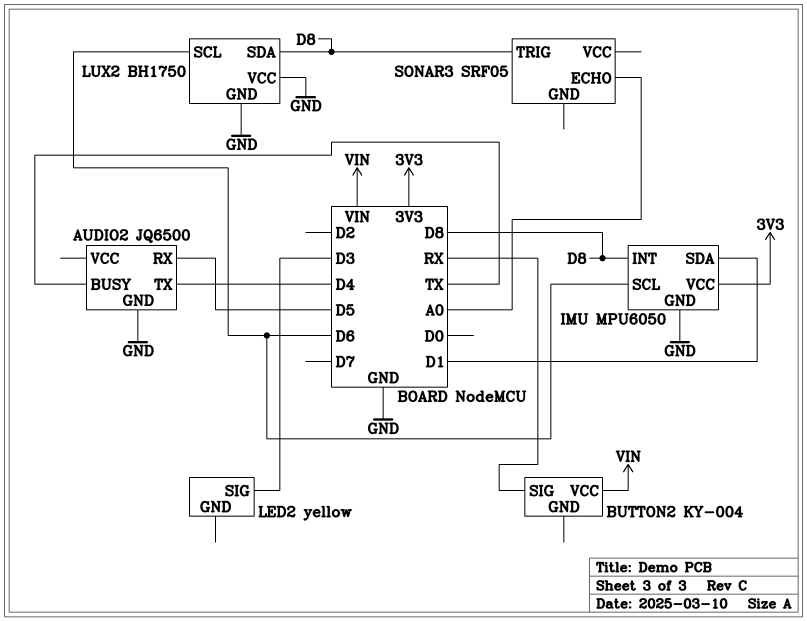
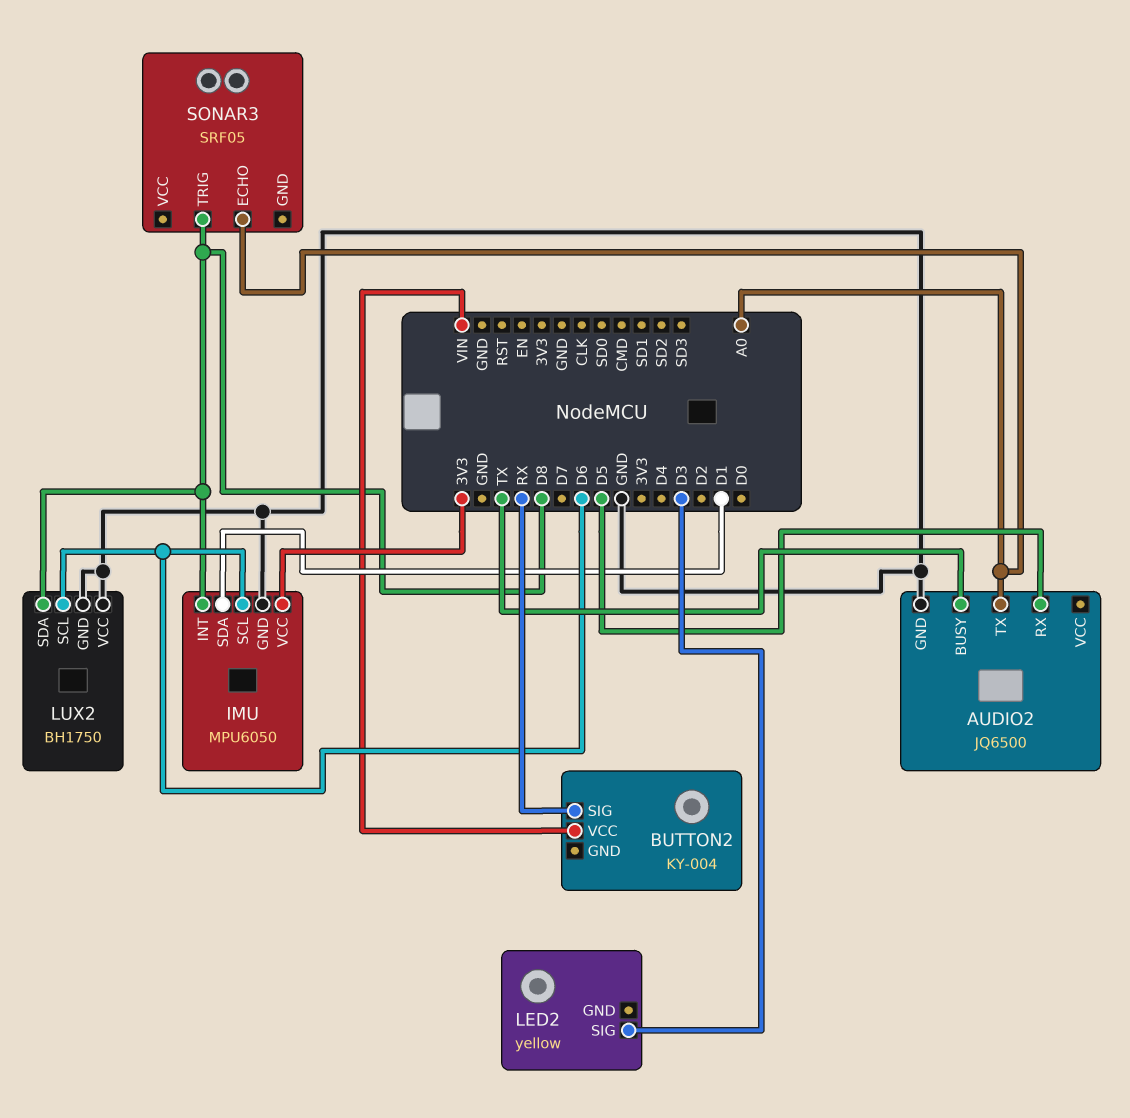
AUDIO2 pin TX: D4 -> A0

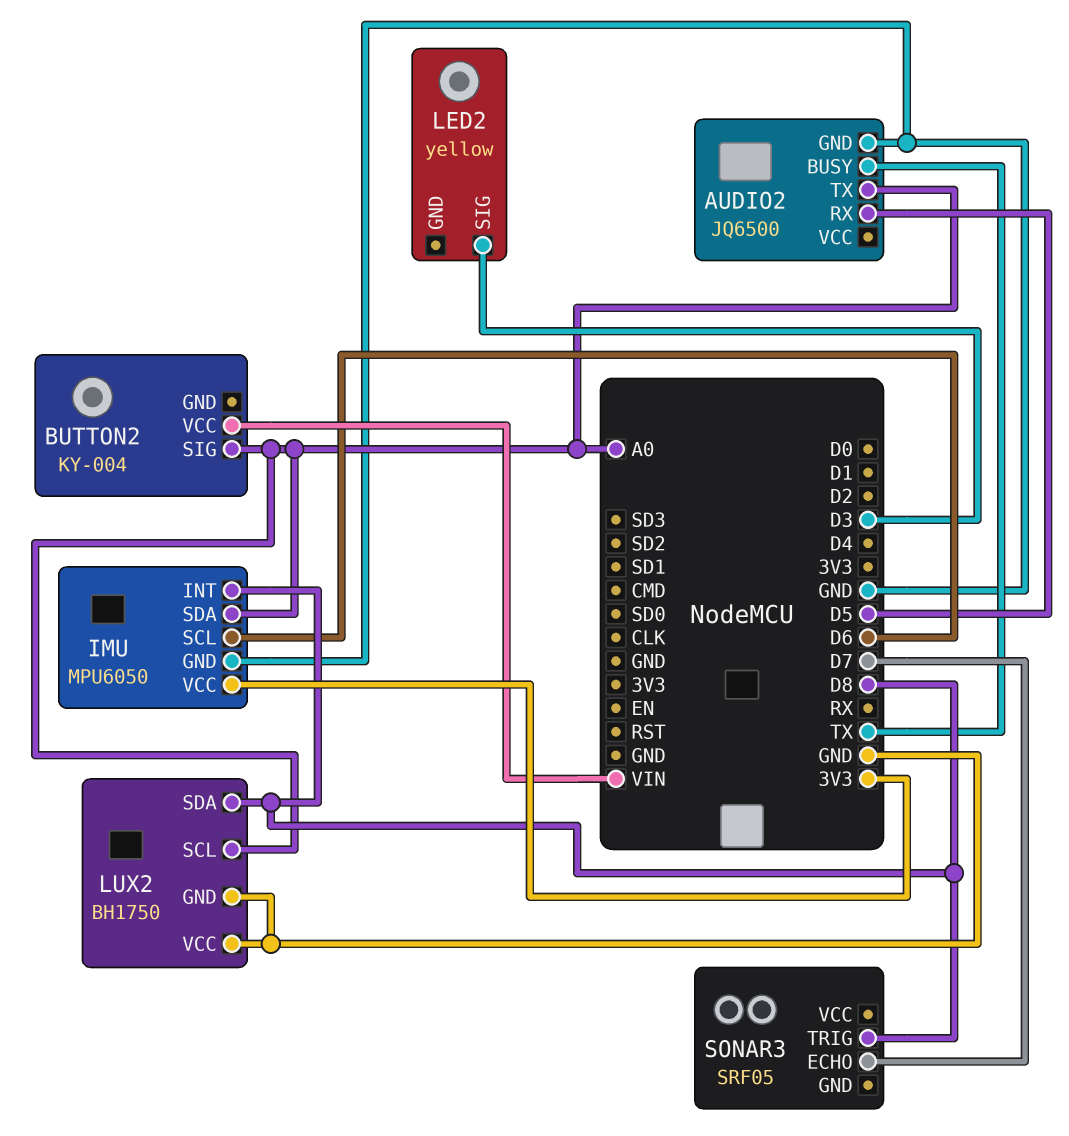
BUTTON2 pin SIG: RX -> A0
IMU pin SDA: D1 -> A0
LUX2 pin SCL: D6 -> A0
SONAR3 pin ECHO: A0 -> D7

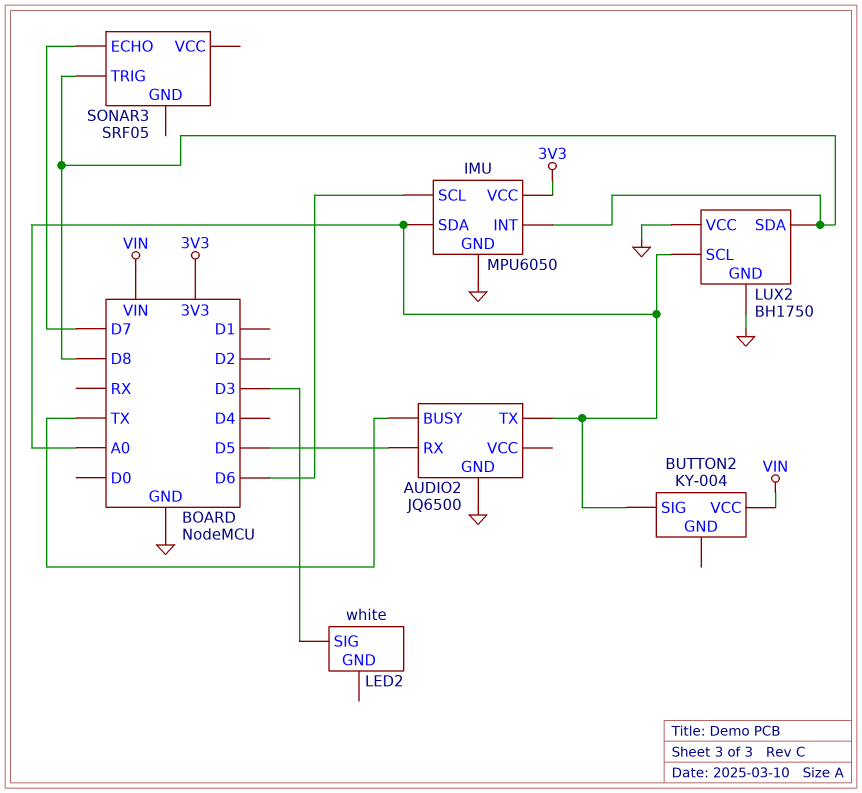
LED2: yellow -> white

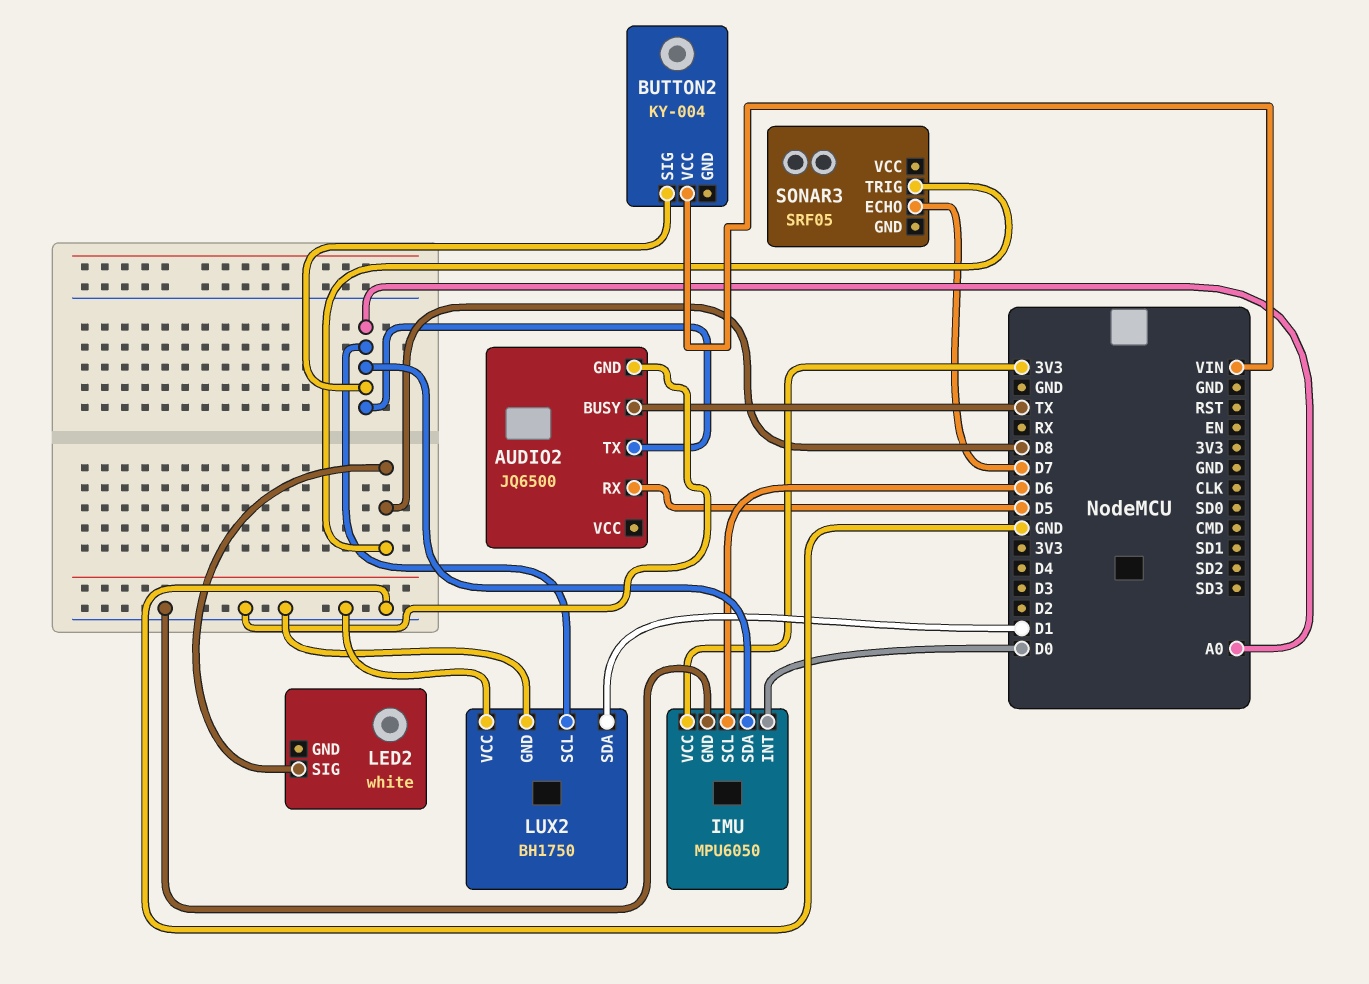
IMU pin INT: D8 -> D0
LED2 pin SIG: D3 -> D8
LUX2 pin SDA: D8 -> D1

